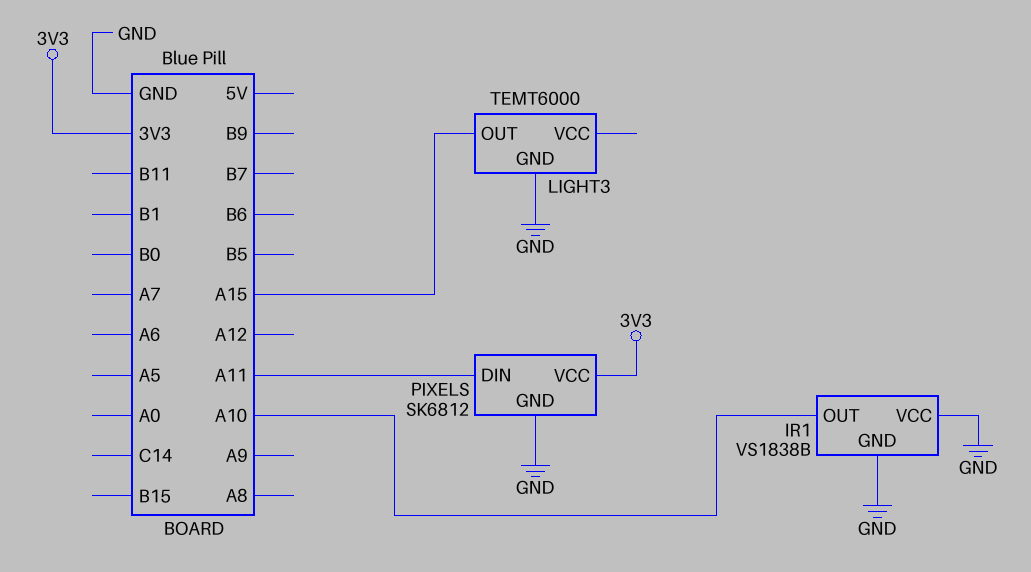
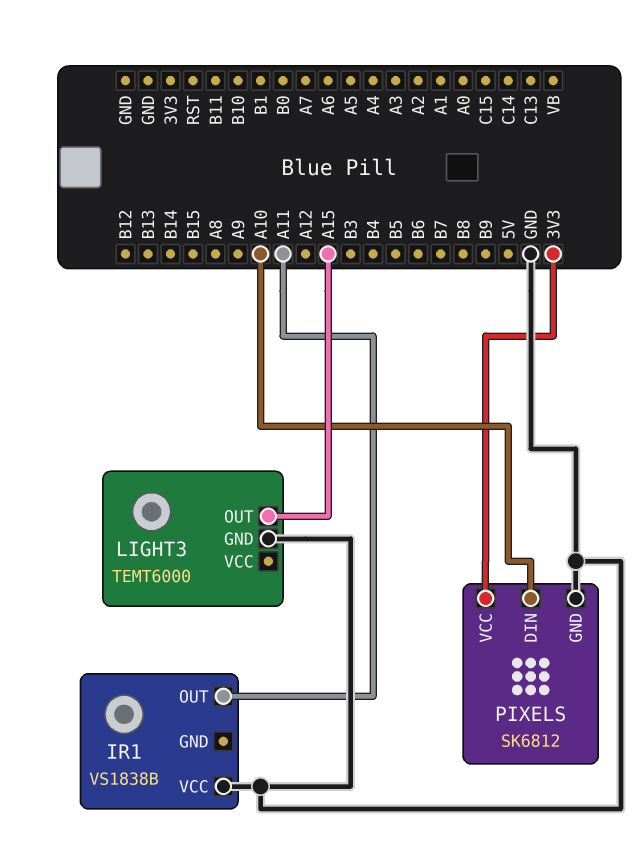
IR1 pin GND: GND -> none
IR1 pin OUT: A10 -> A11
PIXELS pin DIN: A11 -> A10

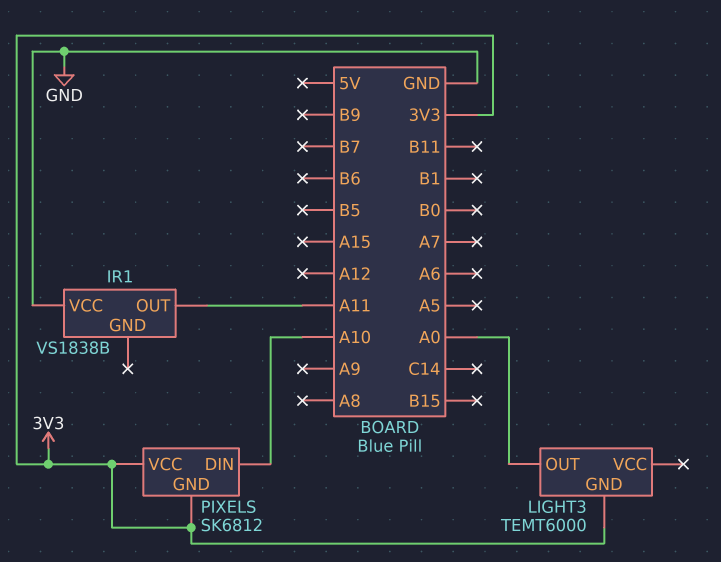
LIGHT3 pin GND: GND -> 3V3
LIGHT3 pin OUT: A15 -> A0
PIXELS pin GND: GND -> 3V3

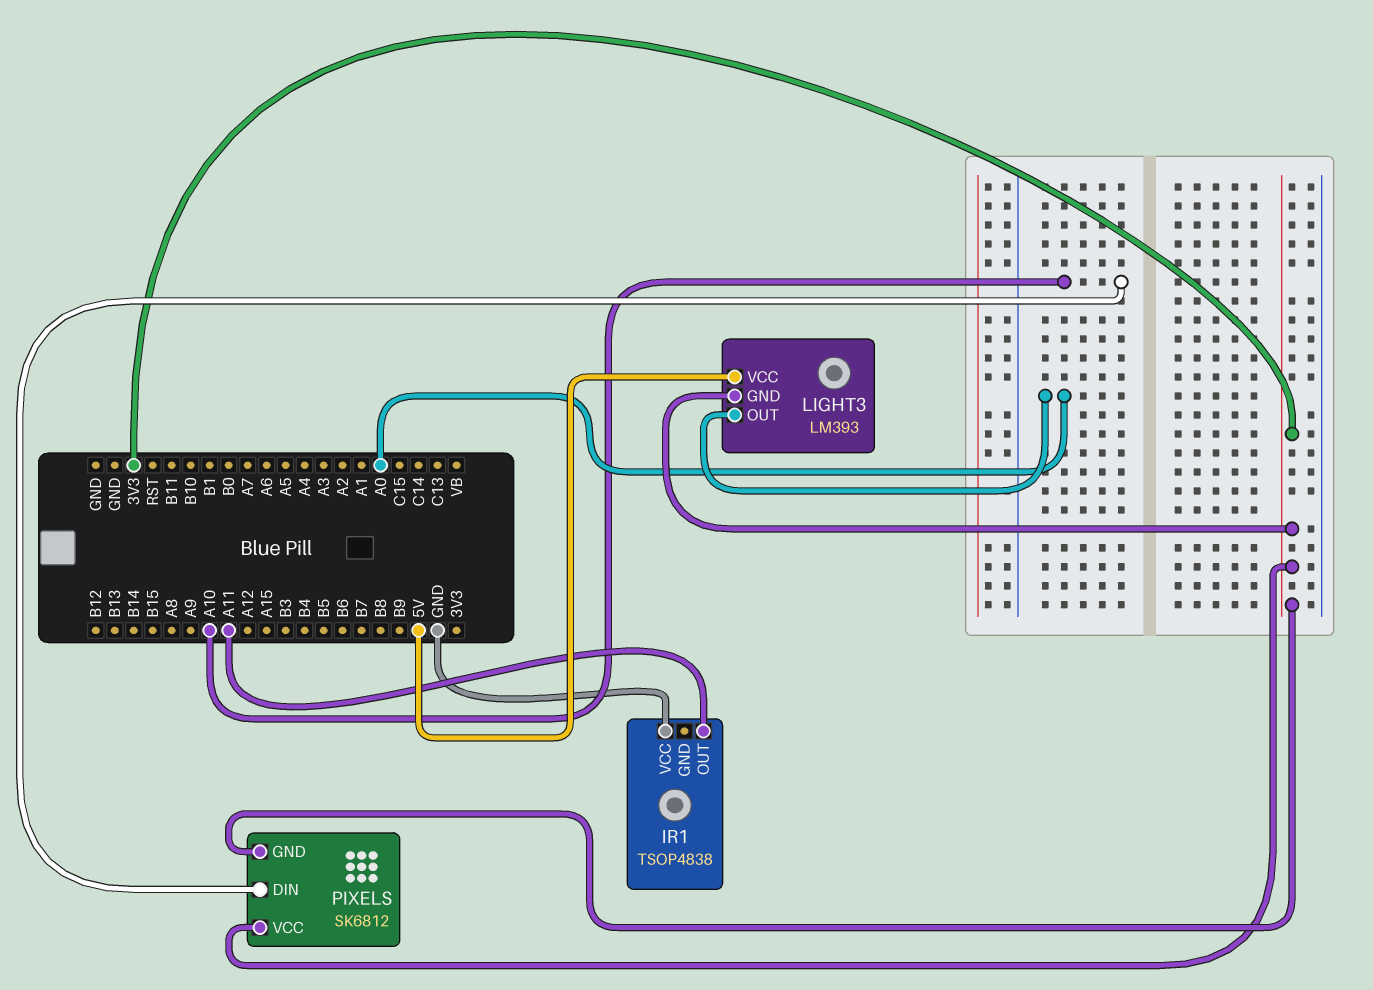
IR1: VS1838B -> TSOP4838
LIGHT3: TEMT6000 -> LM393
LIGHT3 pin VCC: none -> 5V

